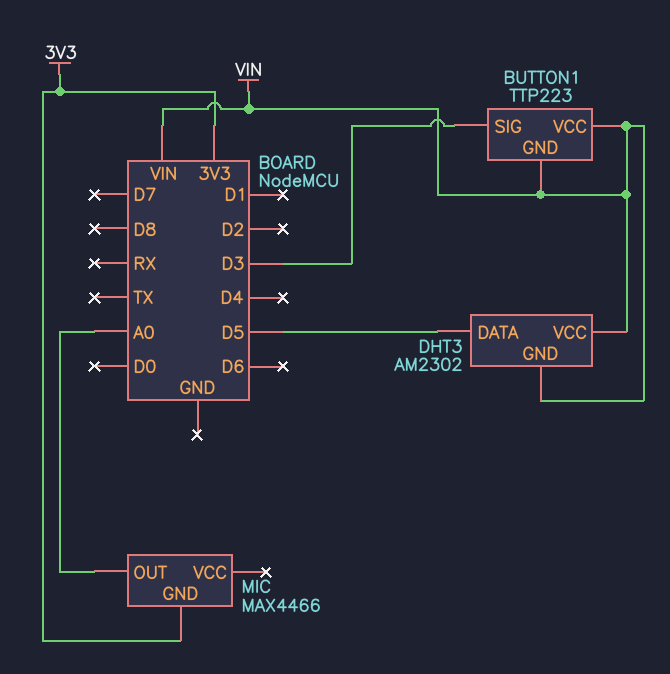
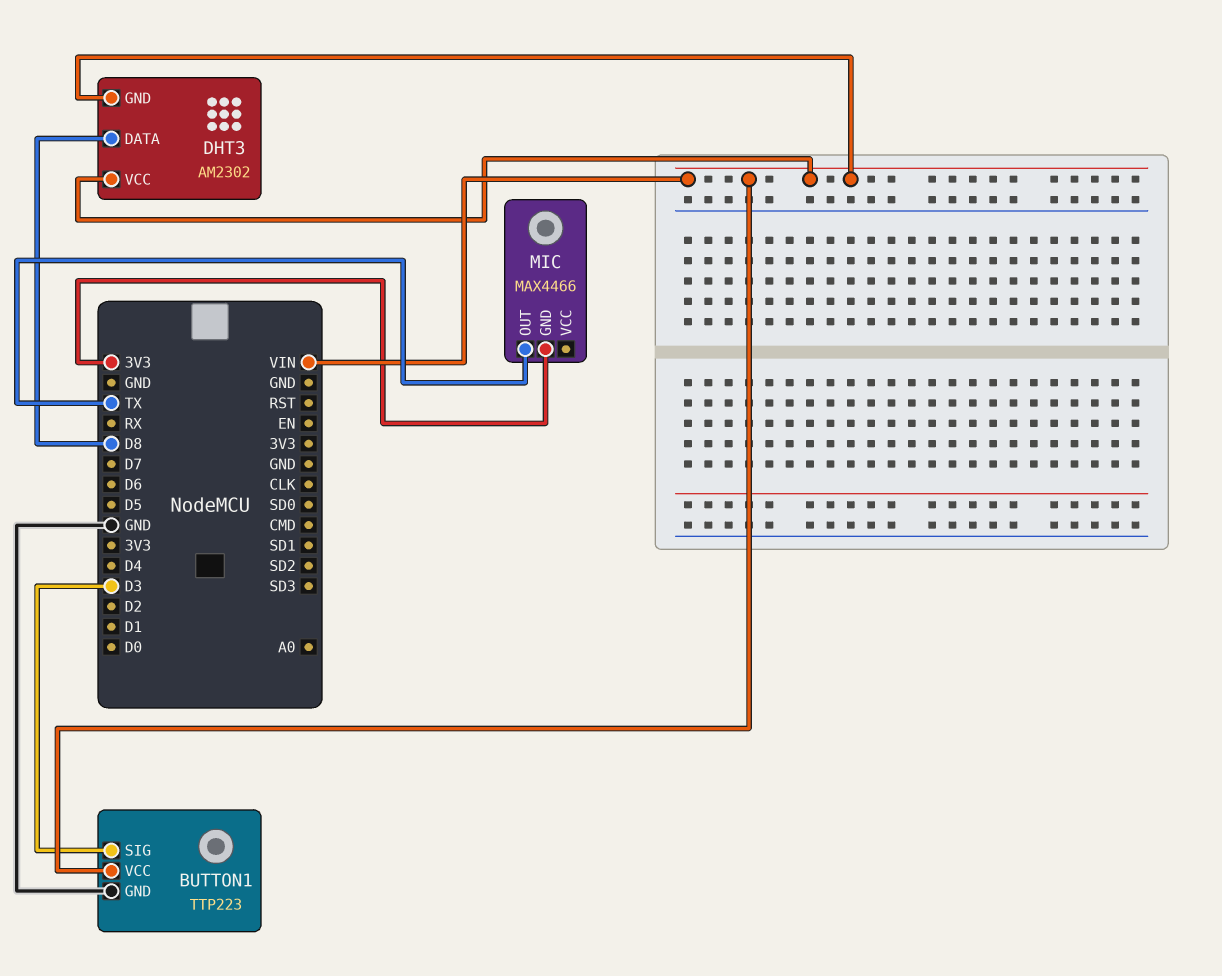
BUTTON1 pin GND: VIN -> GND
DHT3 pin DATA: D5 -> D8
MIC pin OUT: A0 -> TX

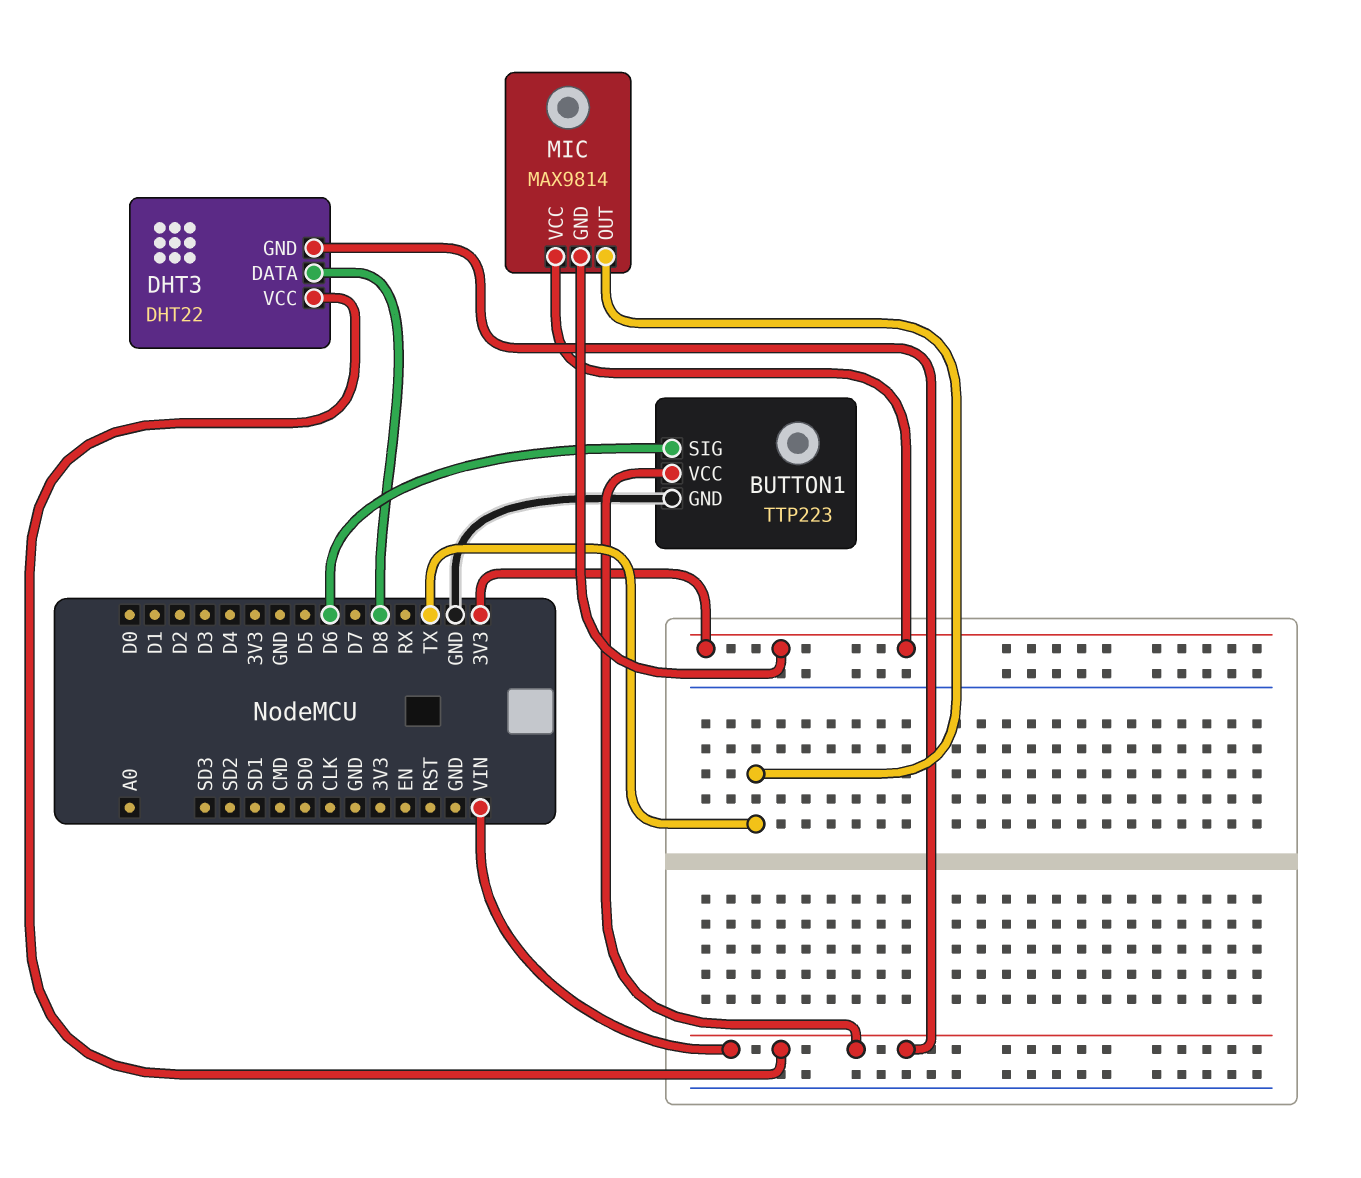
BUTTON1 pin SIG: D3 -> D6
DHT3: AM2302 -> DHT22
MIC: MAX4466 -> MAX9814
MIC pin VCC: none -> 3V3

